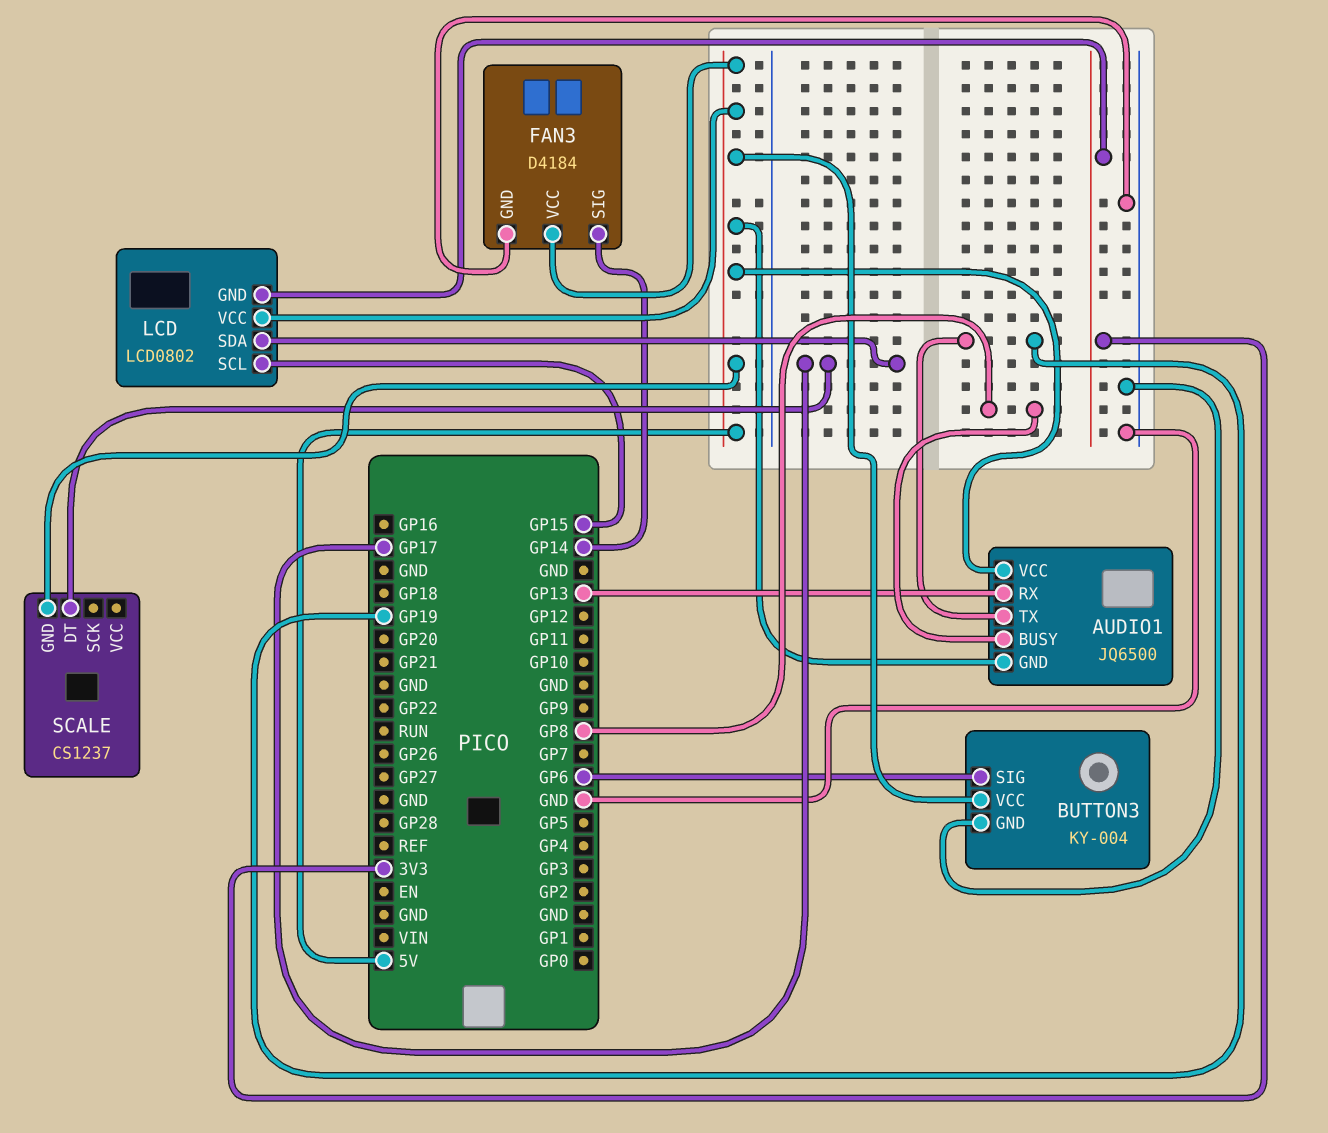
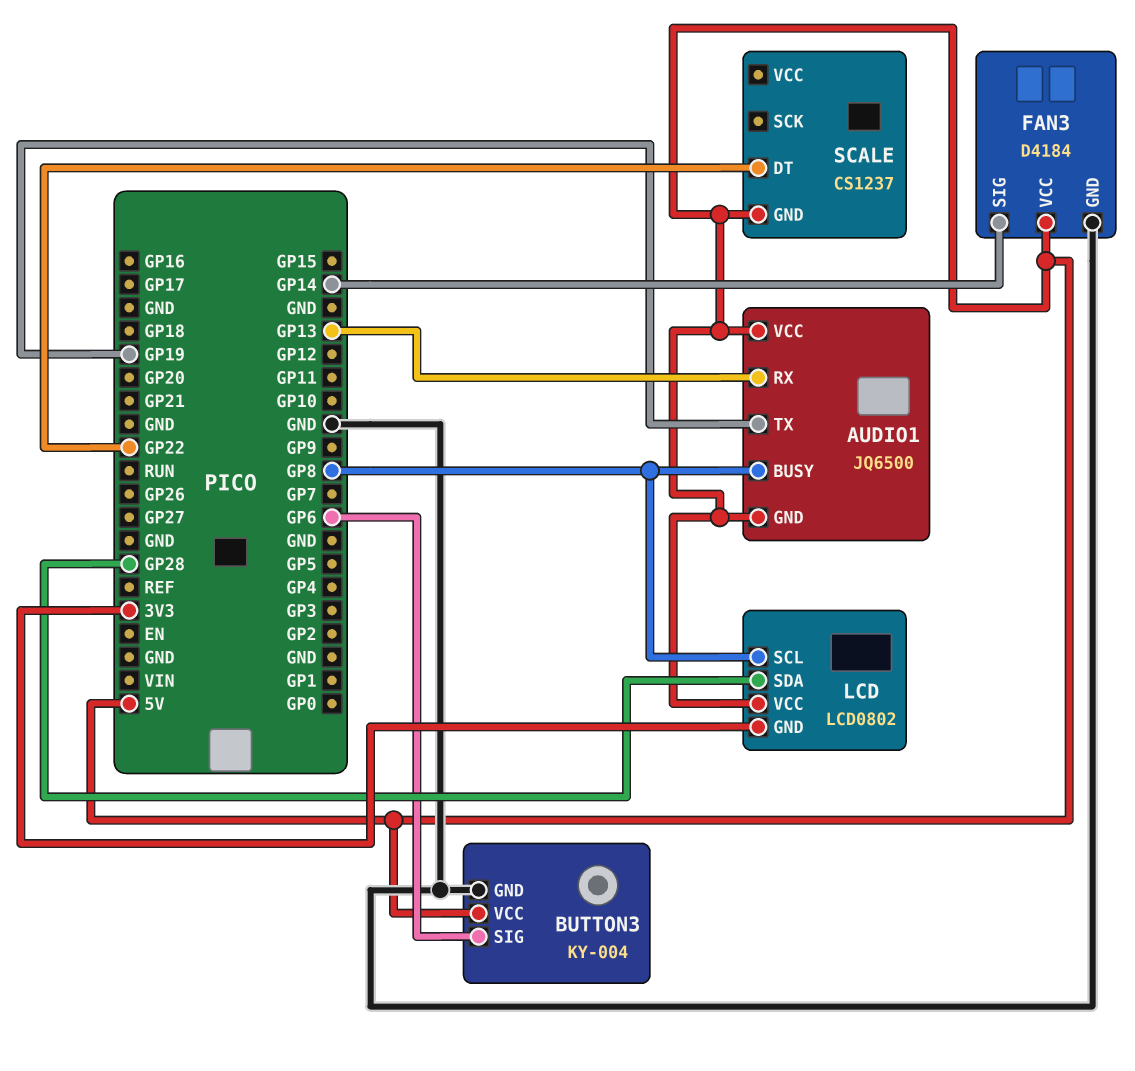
LCD pin SCL: GP15 -> GP8
LCD pin SDA: GP17 -> GP28
SCALE pin DT: GP17 -> GP22

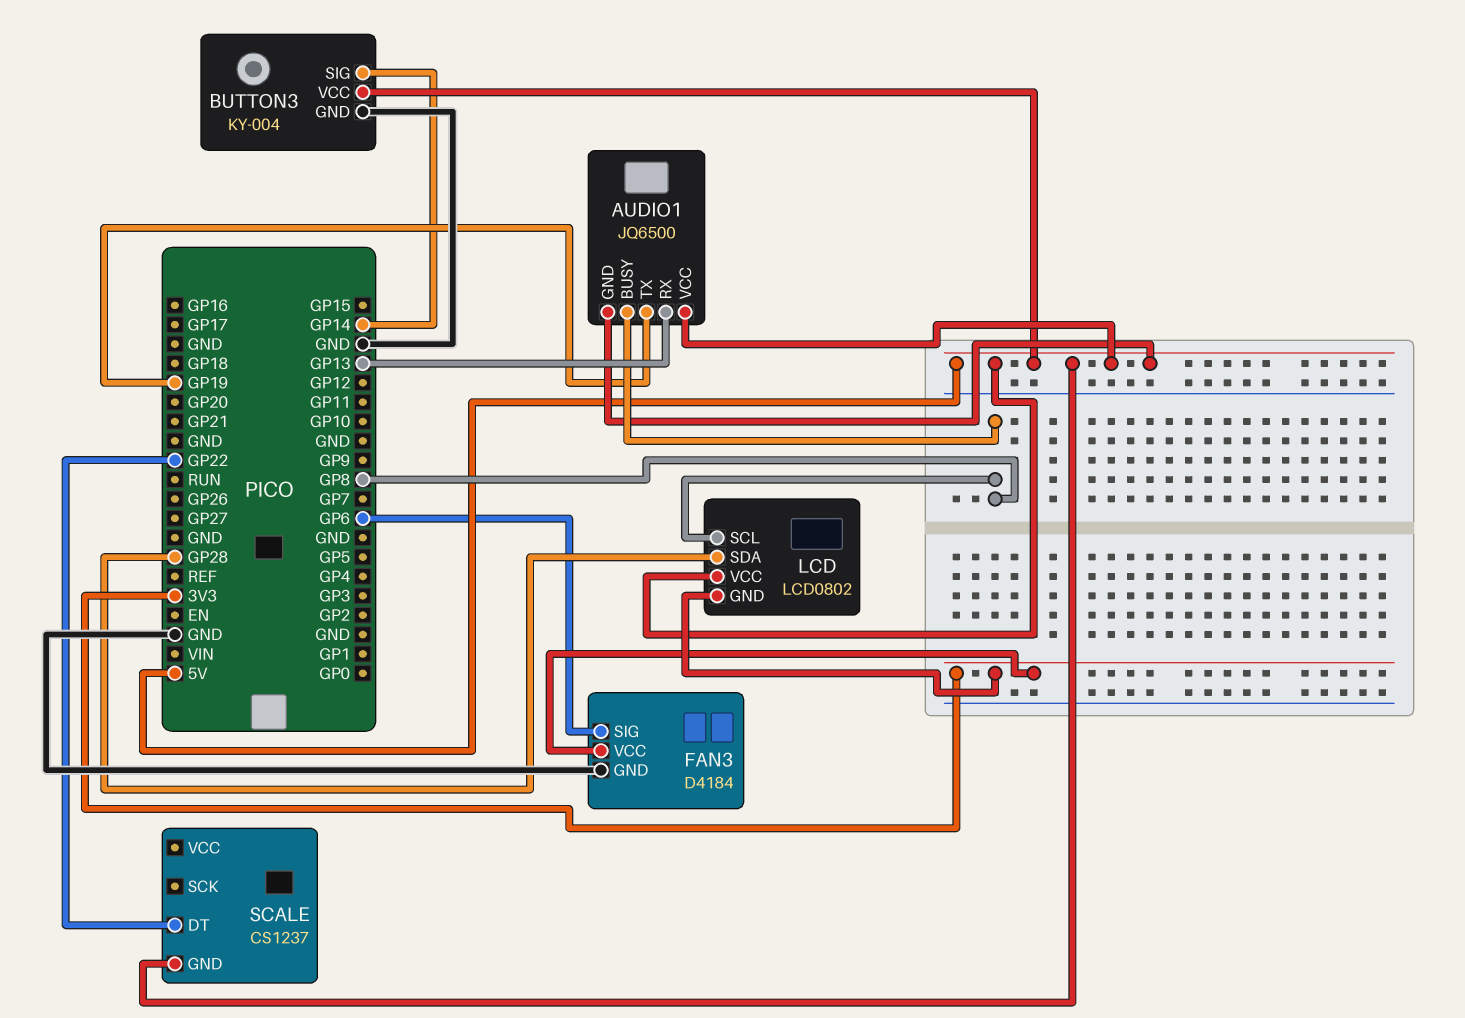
BUTTON3 pin SIG: GP6 -> GP14
FAN3 pin SIG: GP14 -> GP6
FAN3 pin VCC: 5V -> 3V3

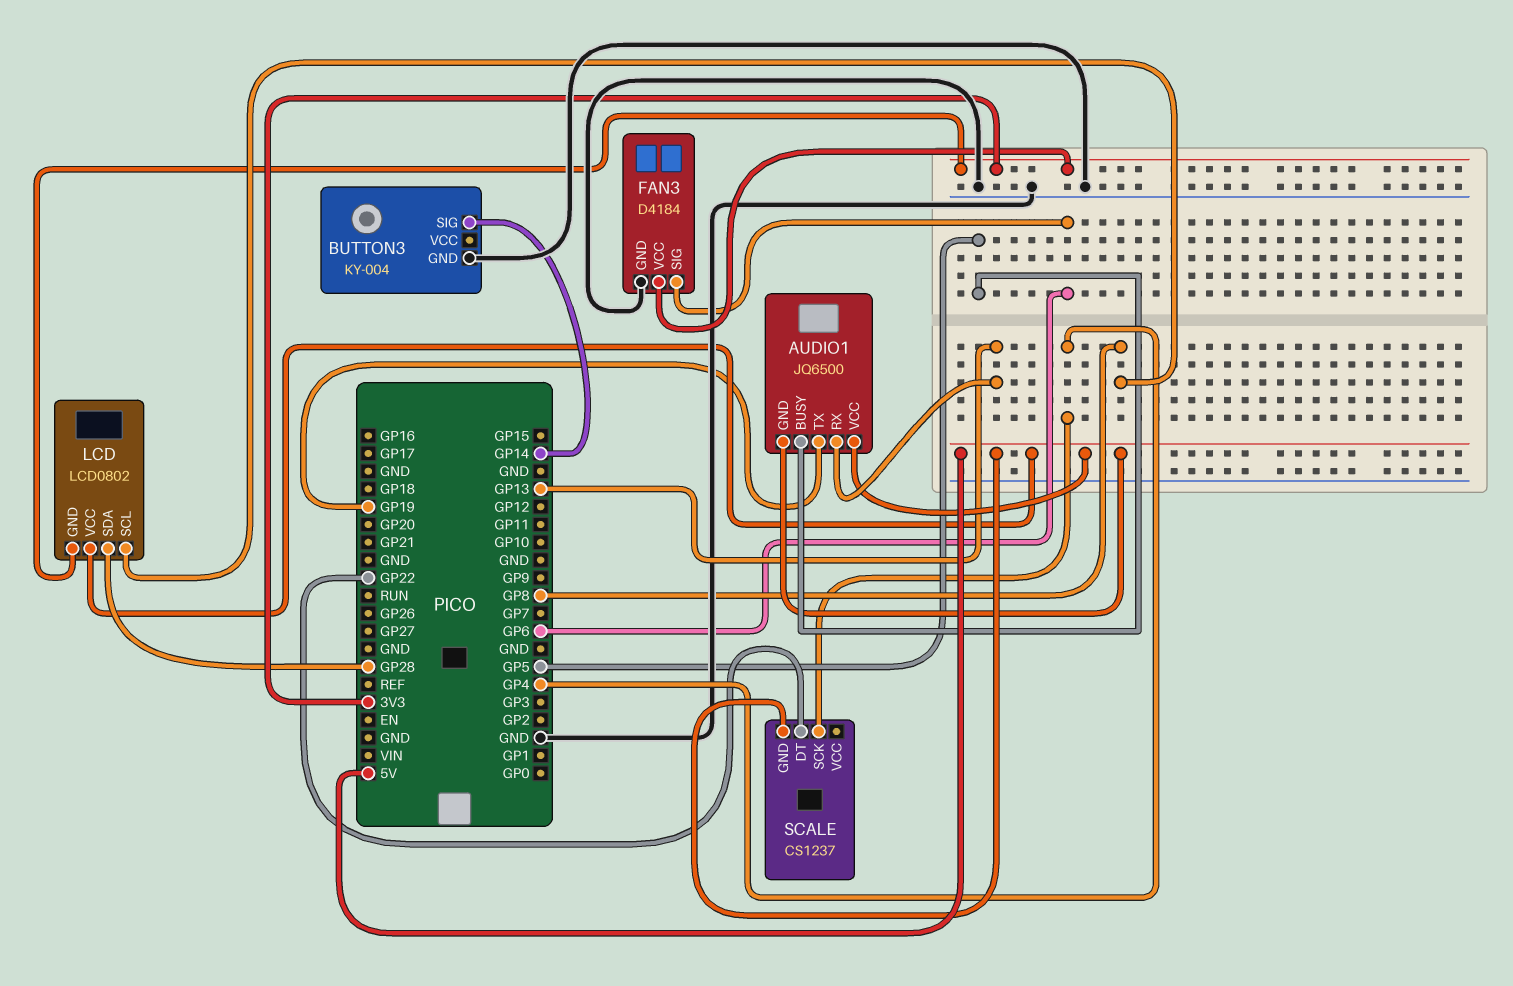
AUDIO1 pin BUSY: GP8 -> GP5
BUTTON3 pin VCC: 5V -> none
SCALE pin SCK: none -> GP4

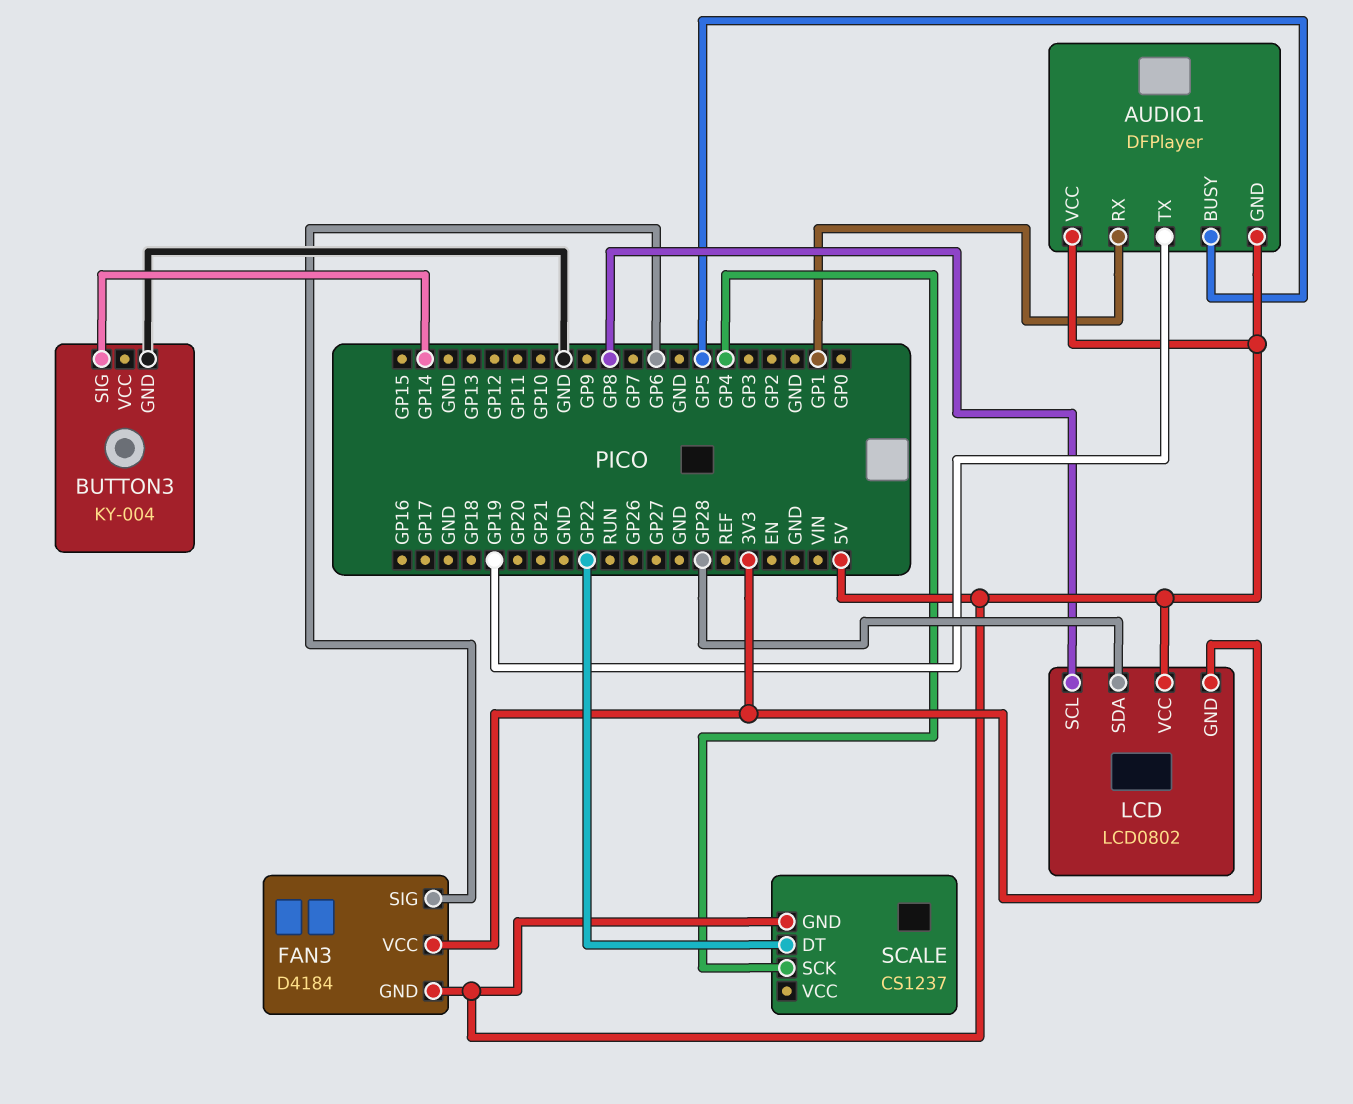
AUDIO1: JQ6500 -> DFPlayer
AUDIO1 pin RX: GP13 -> GP1
FAN3 pin GND: GND -> 5V

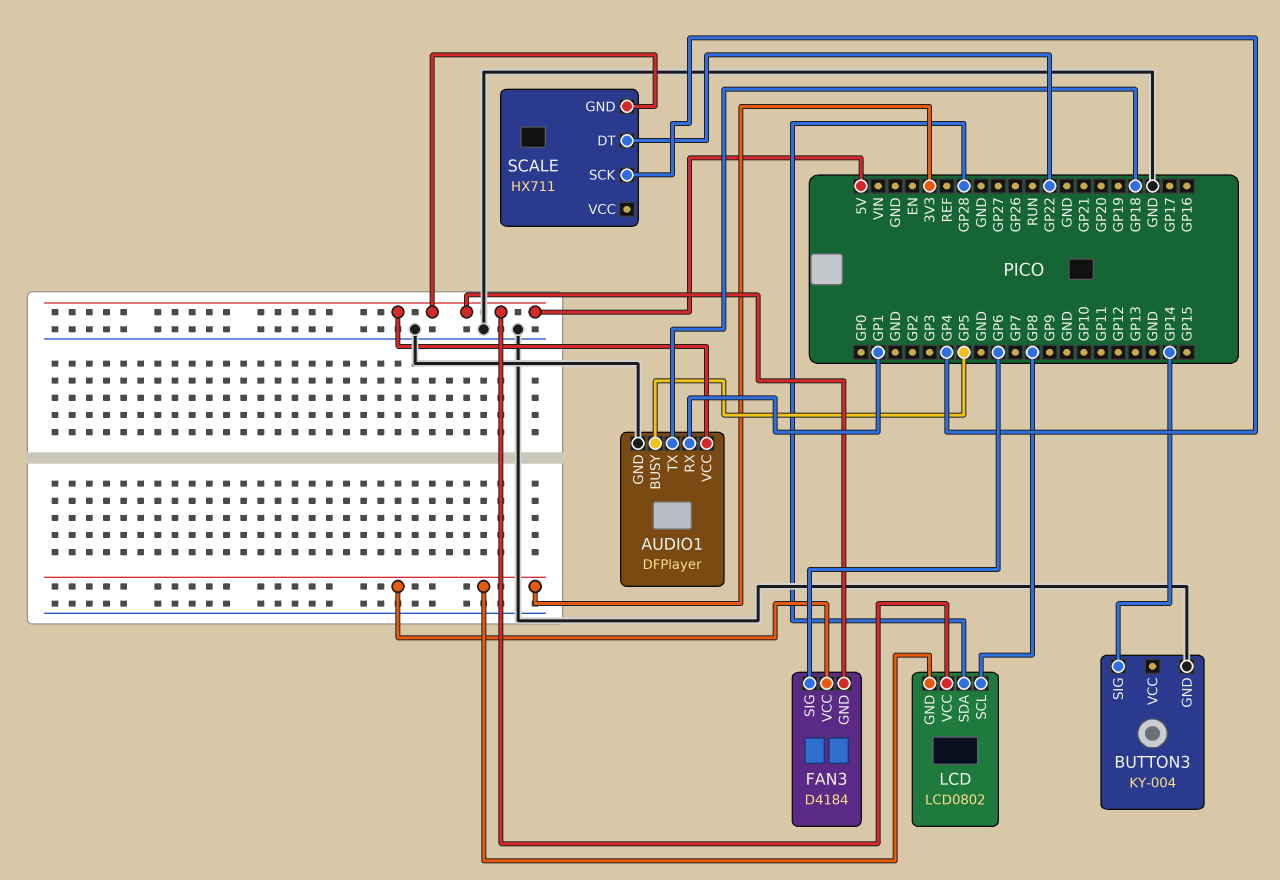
AUDIO1 pin GND: 5V -> GND
AUDIO1 pin TX: GP19 -> GP18
SCALE: CS1237 -> HX711

